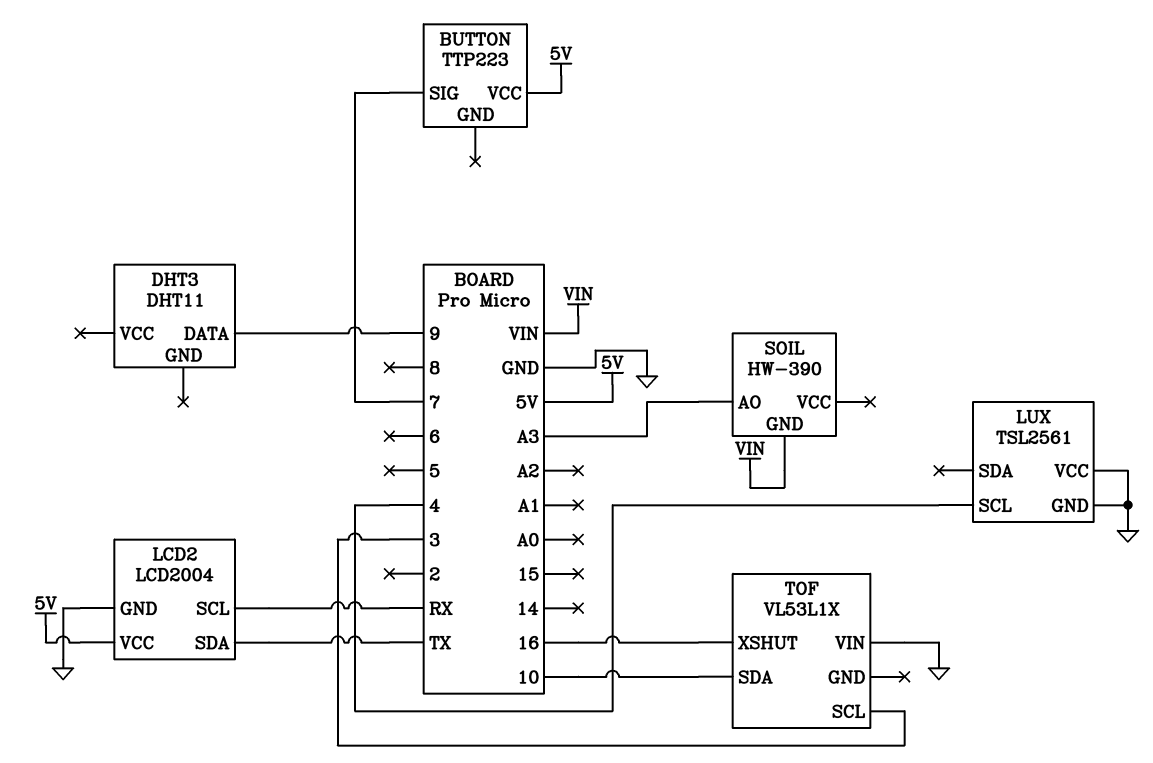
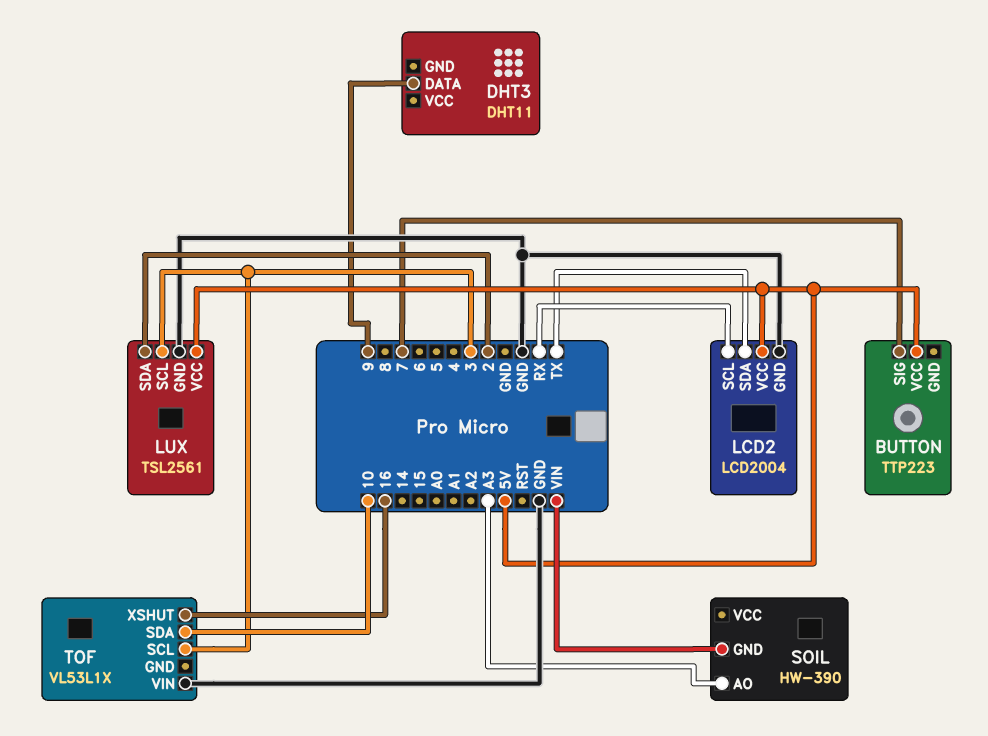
LUX pin SCL: 4 -> 3
LUX pin SDA: none -> 2
LUX pin VCC: GND -> 5V

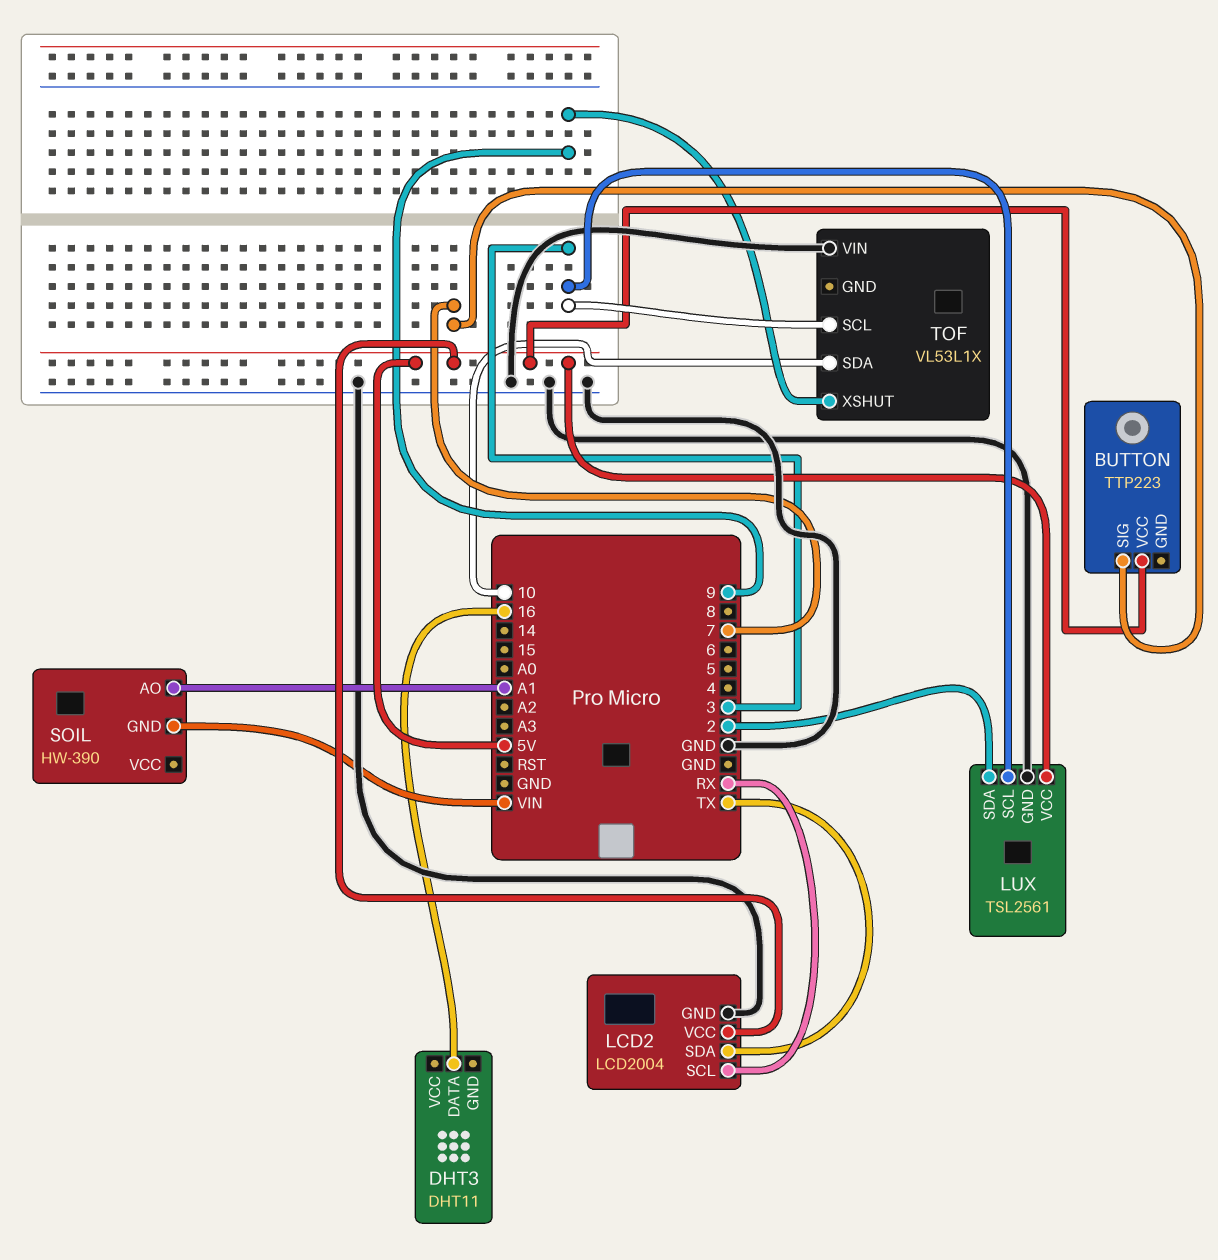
DHT3 pin DATA: 9 -> 16
SOIL pin AO: A3 -> A1
TOF pin XSHUT: 16 -> 9

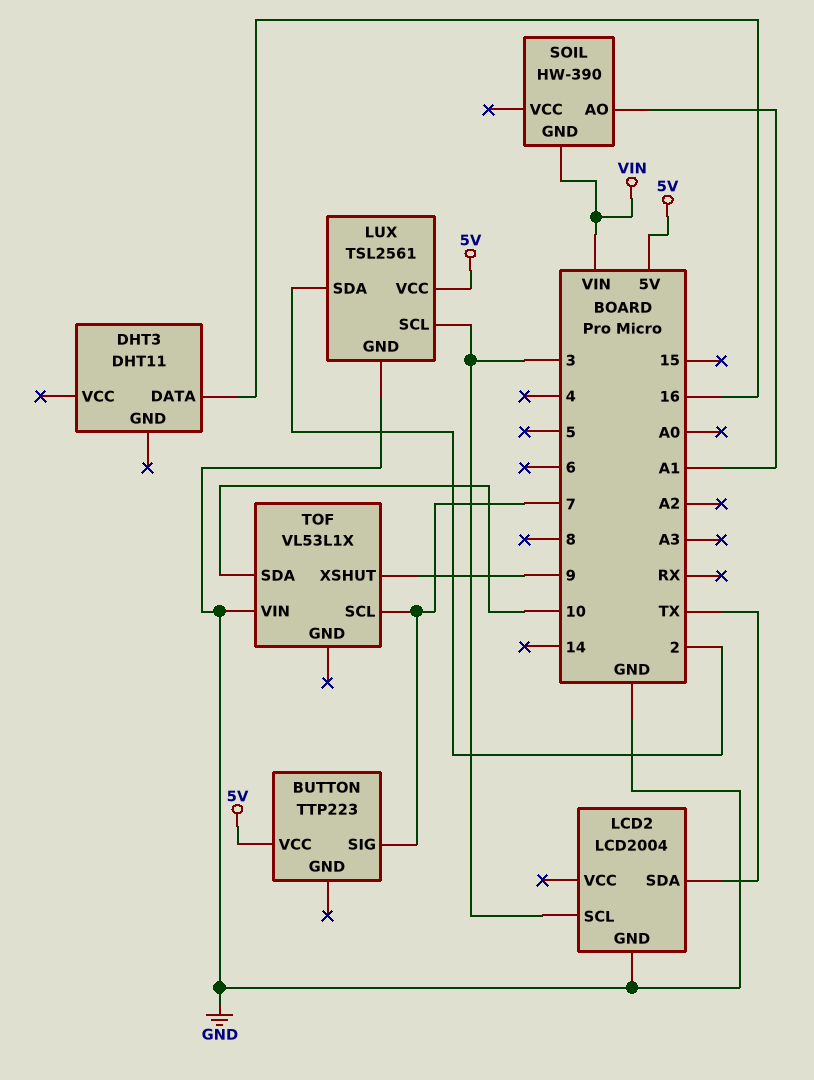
LCD2 pin SCL: RX -> 3
LCD2 pin VCC: 5V -> none
TOF pin SCL: 3 -> 7

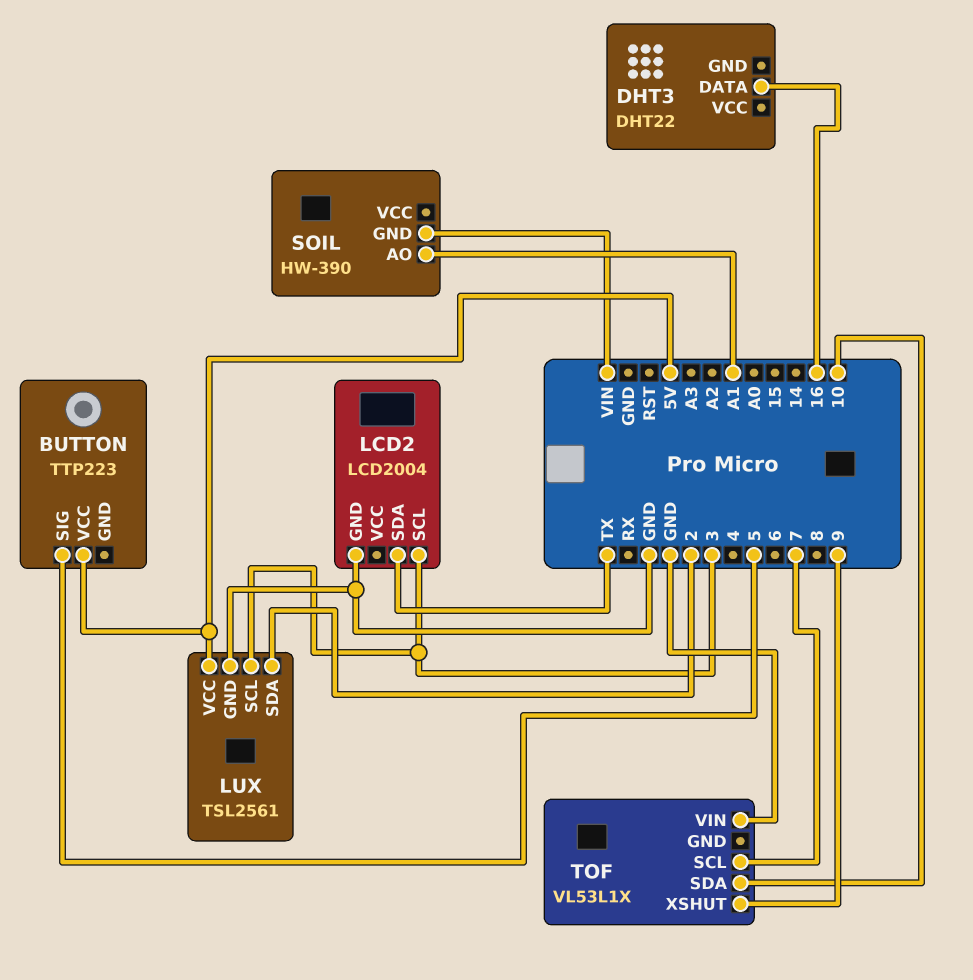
BUTTON pin SIG: 7 -> 5
DHT3: DHT11 -> DHT22

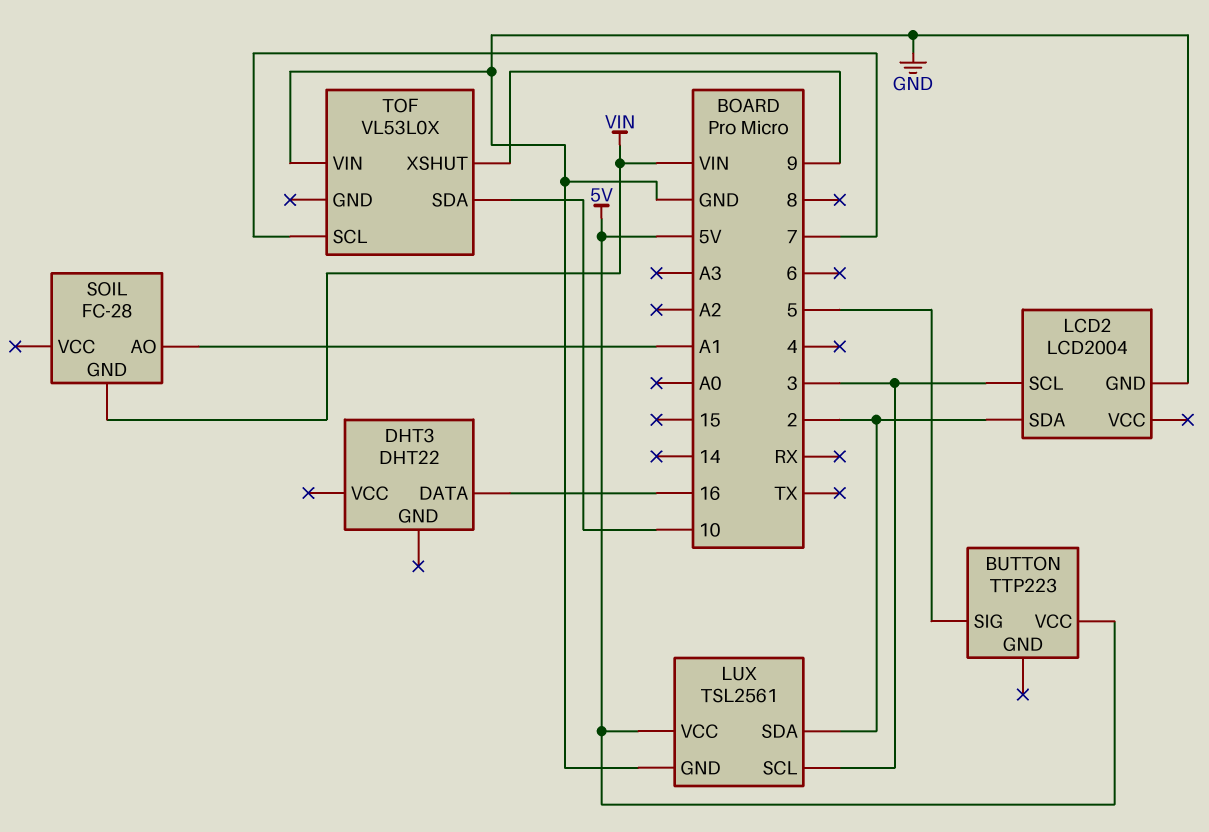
LCD2 pin SDA: TX -> 2
SOIL: HW-390 -> FC-28
TOF: VL53L1X -> VL53L0X

